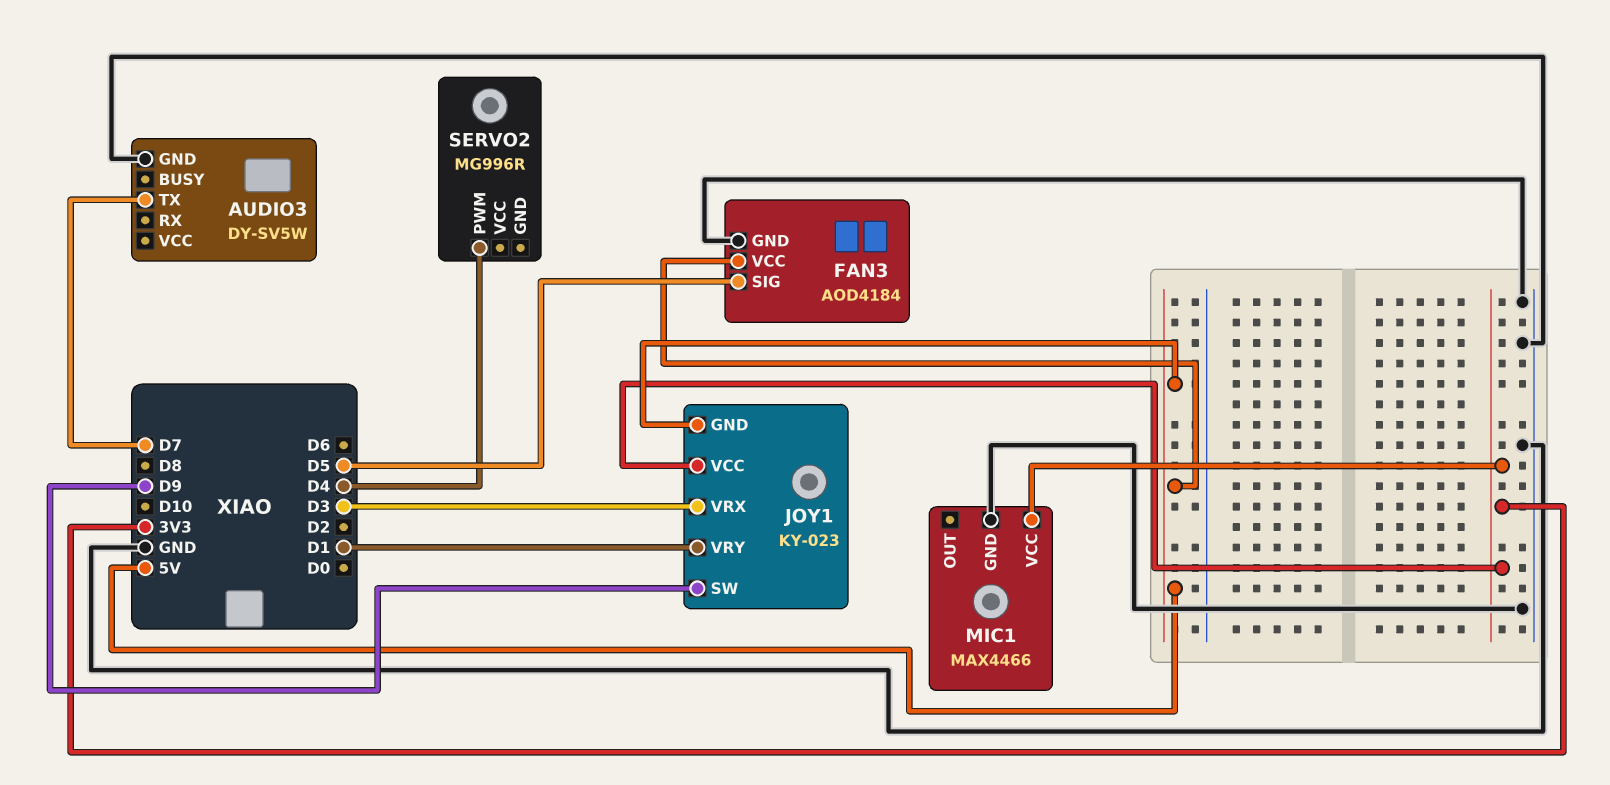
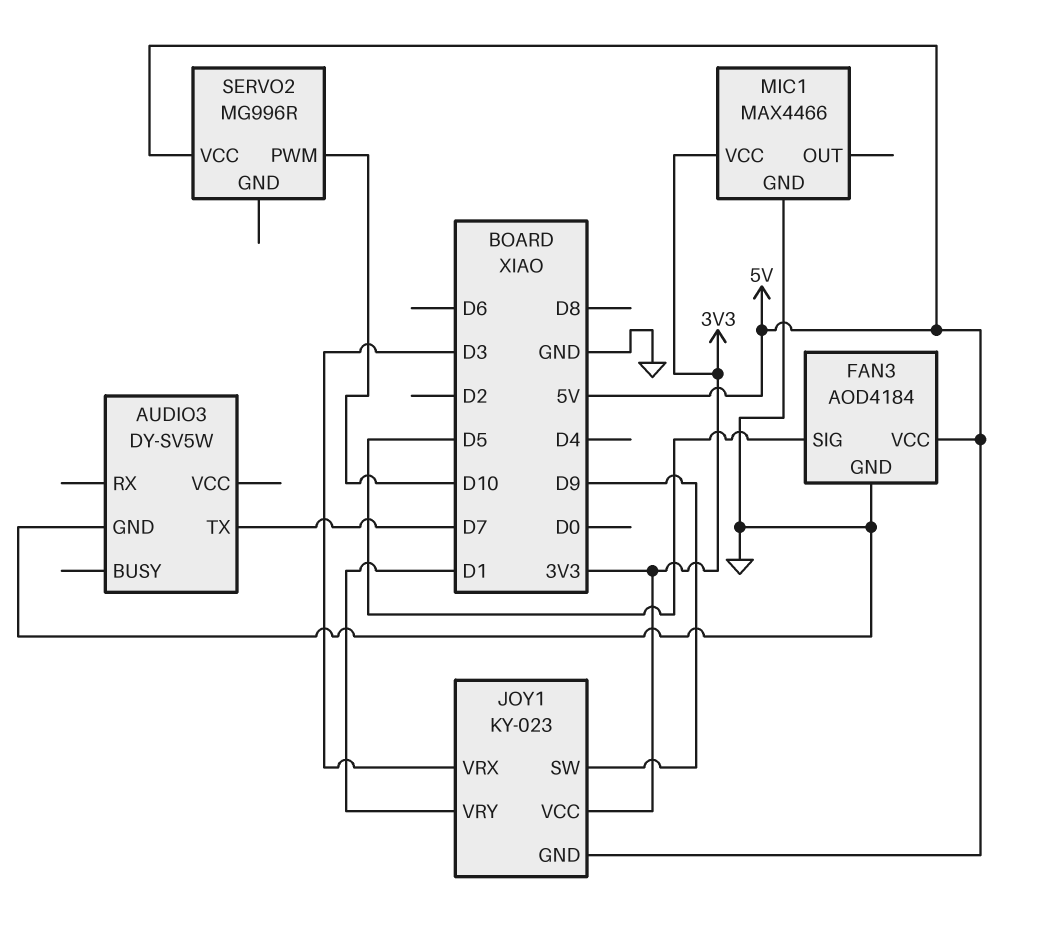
SERVO2 pin PWM: D4 -> D10
SERVO2 pin VCC: none -> 5V

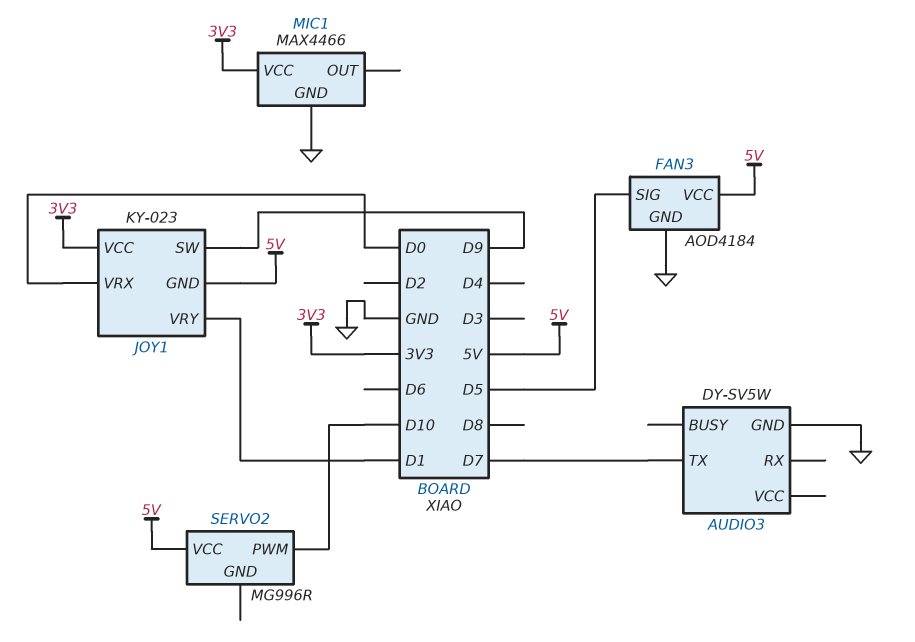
JOY1 pin VRX: D3 -> D0

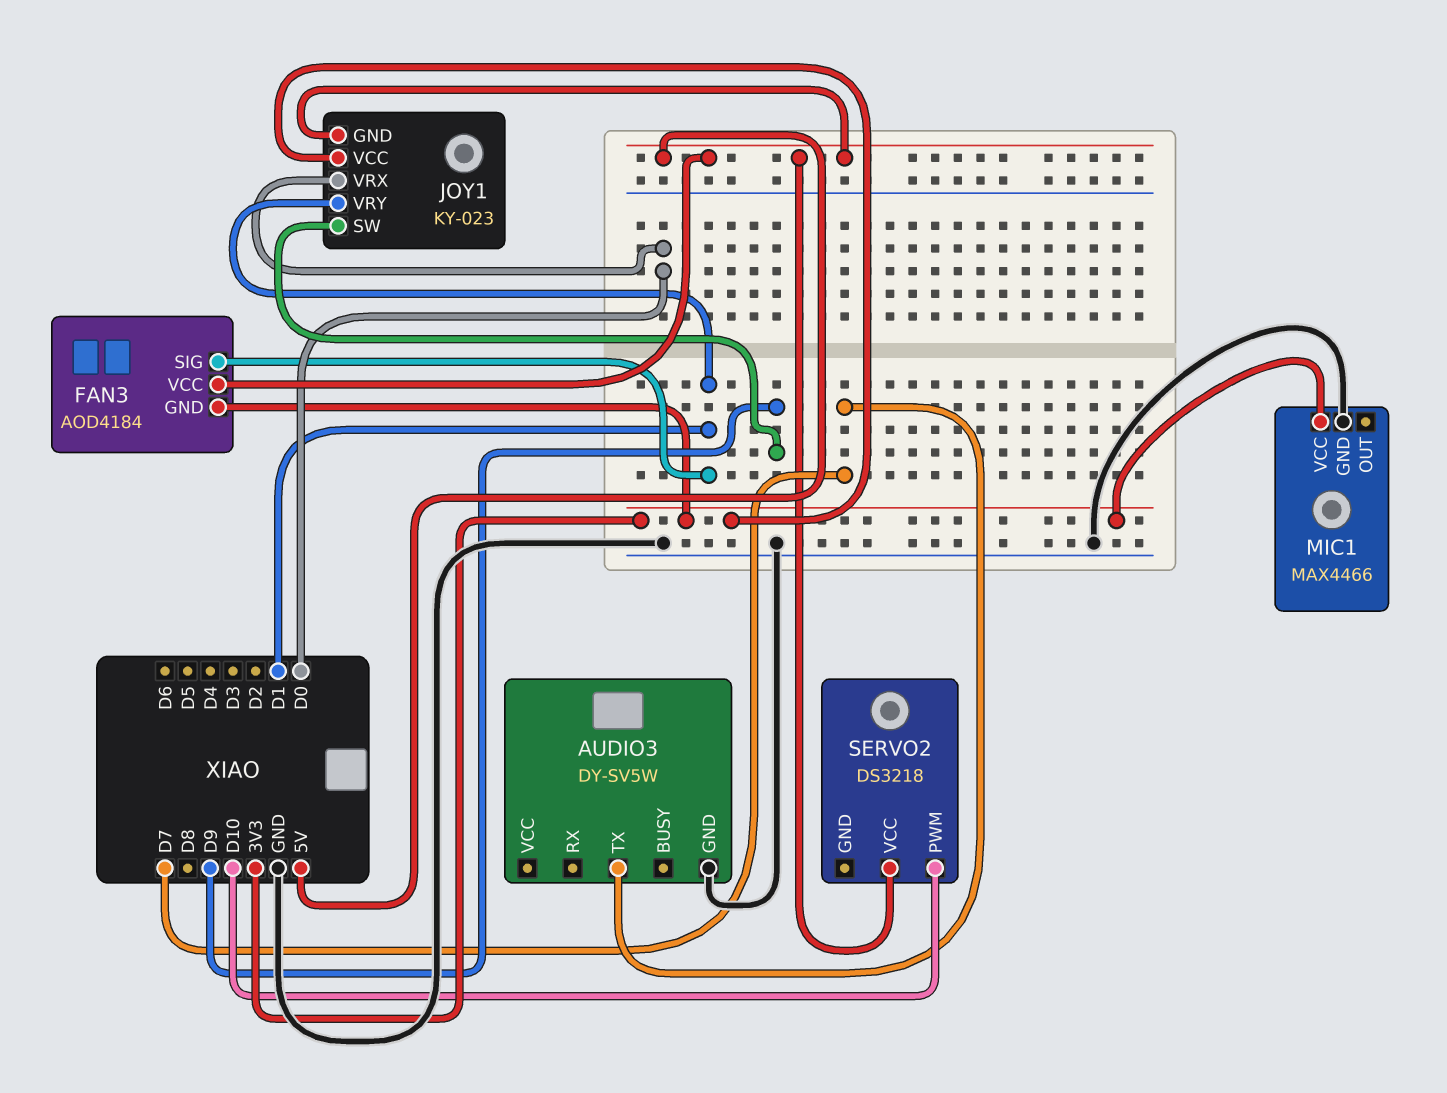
FAN3 pin GND: GND -> 3V3
FAN3 pin SIG: D5 -> D1
SERVO2: MG996R -> DS3218

